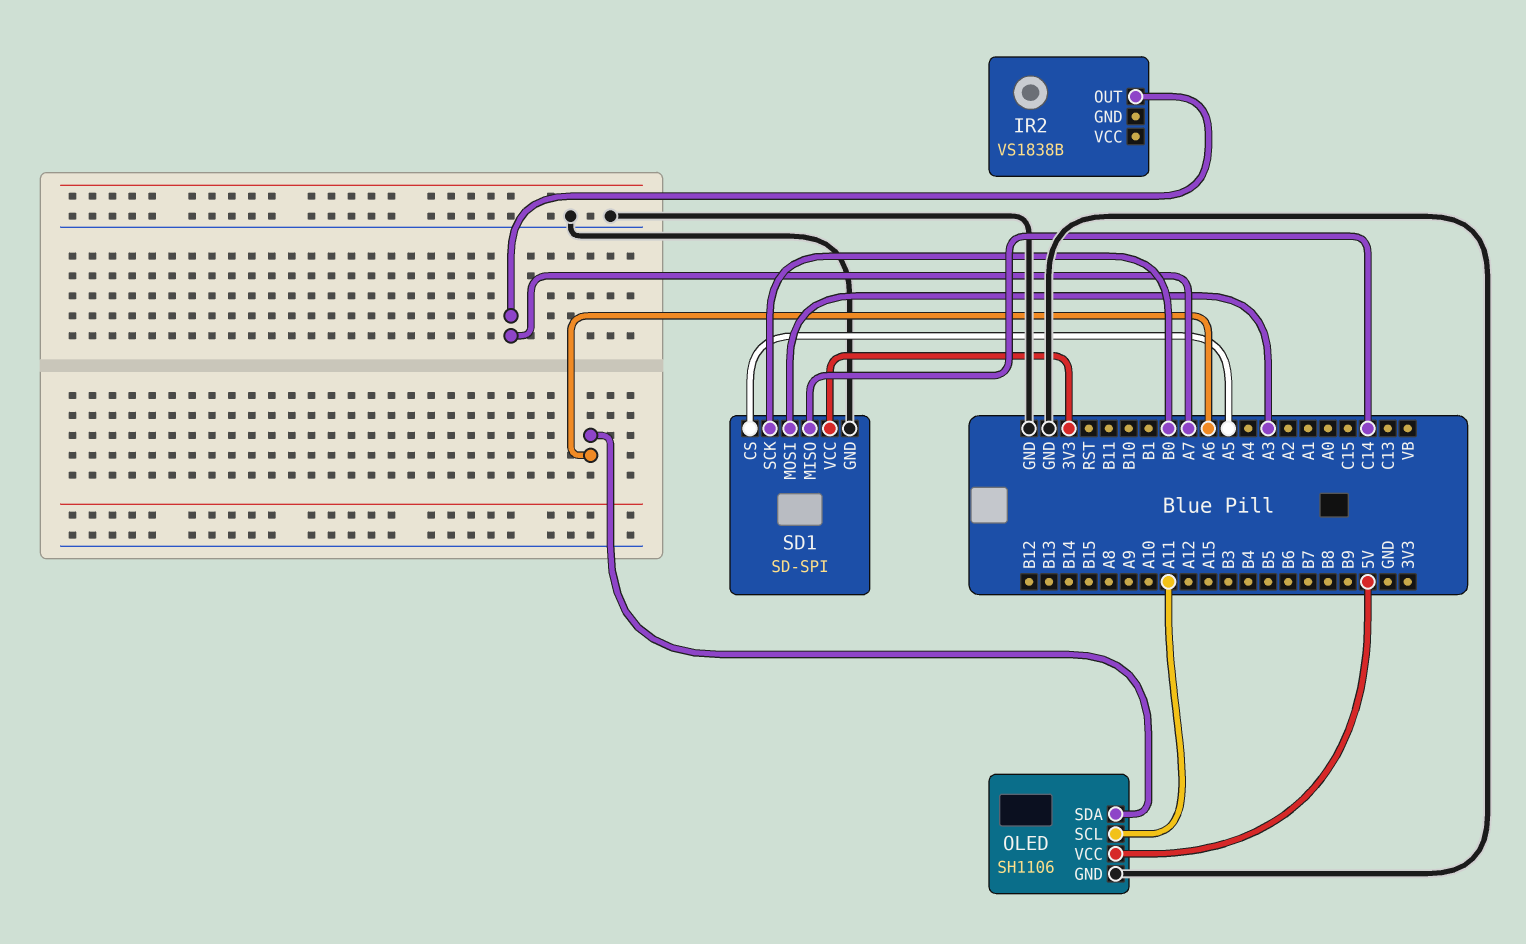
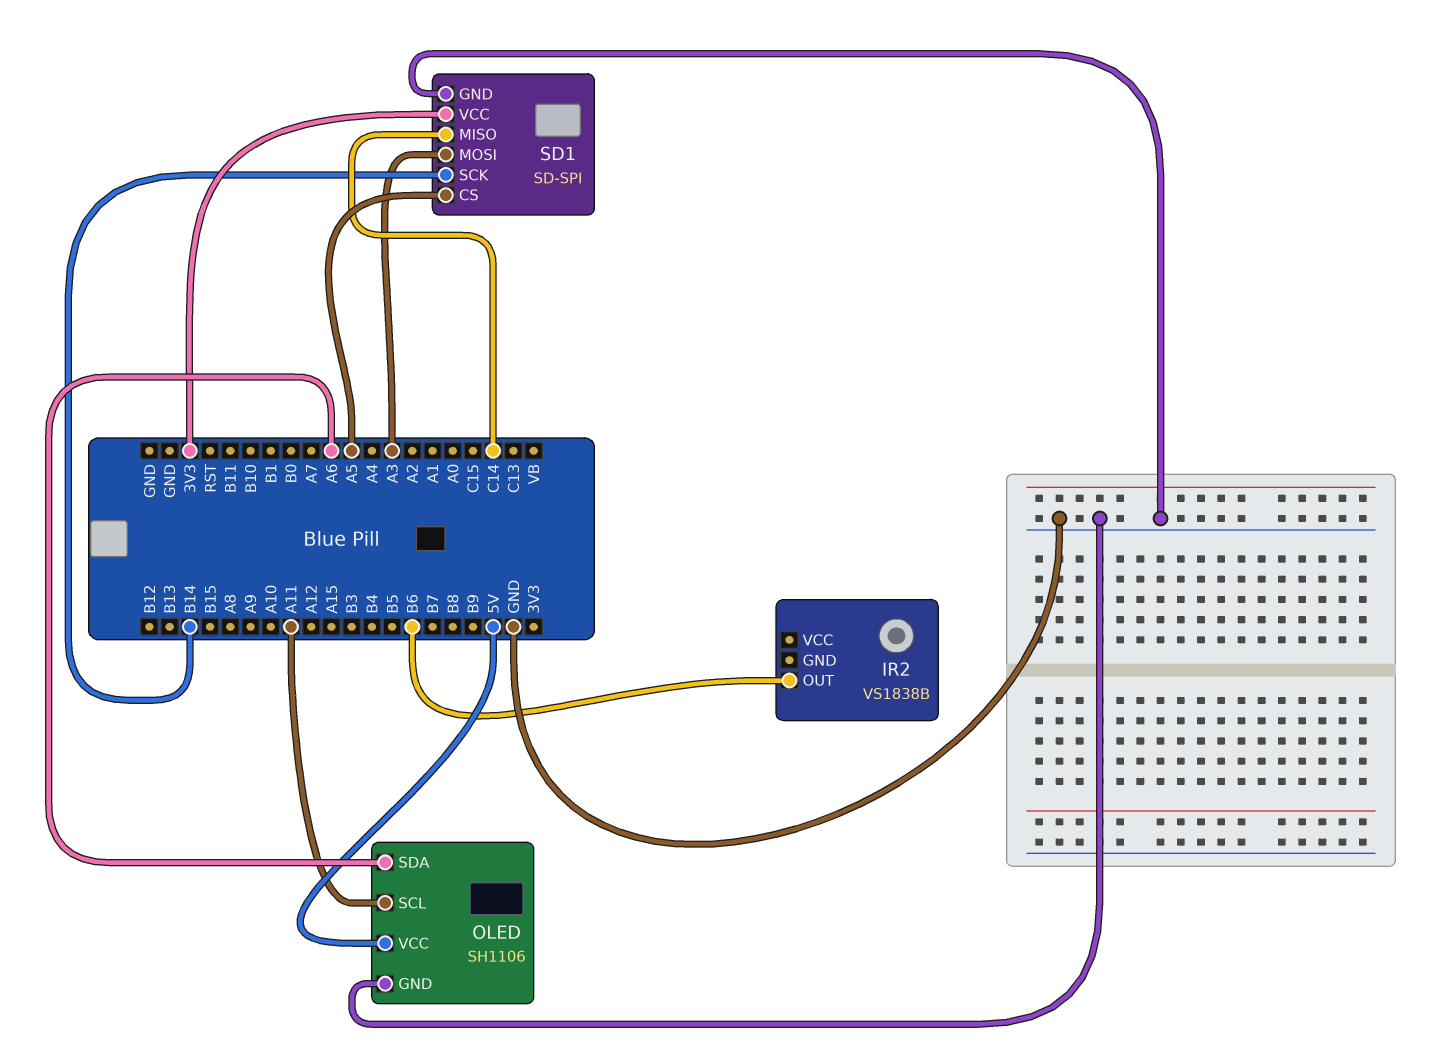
IR2 pin OUT: A7 -> B6
SD1 pin SCK: B0 -> B14

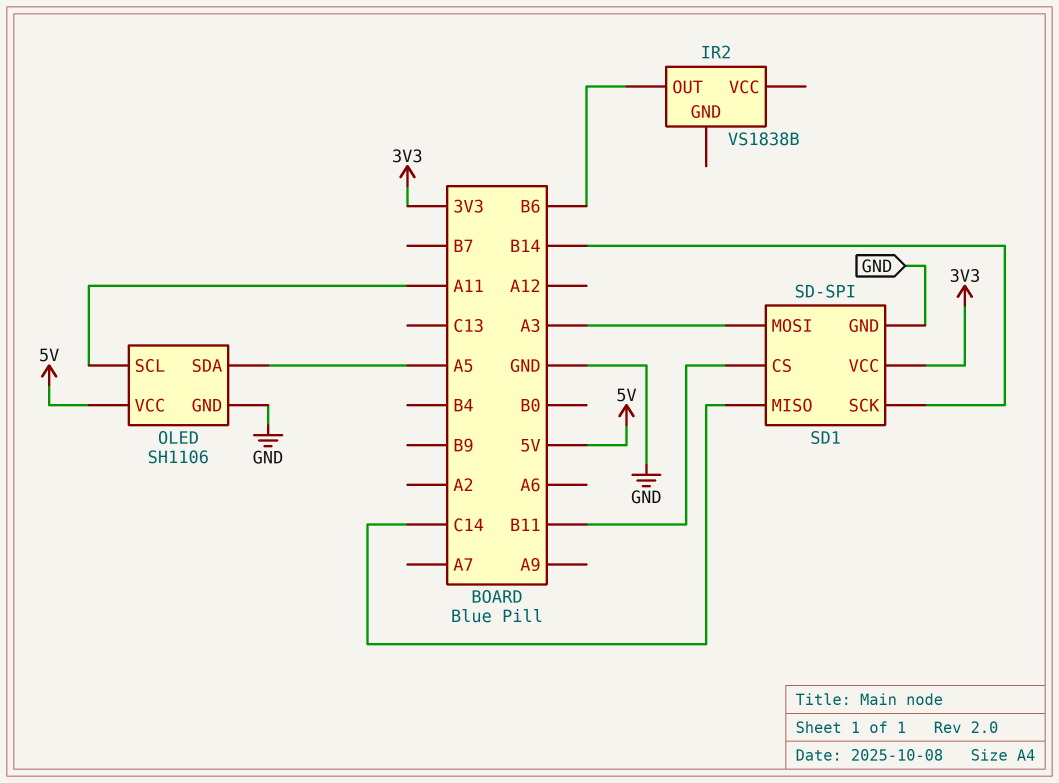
OLED pin SDA: A6 -> A5
SD1 pin CS: A5 -> B11

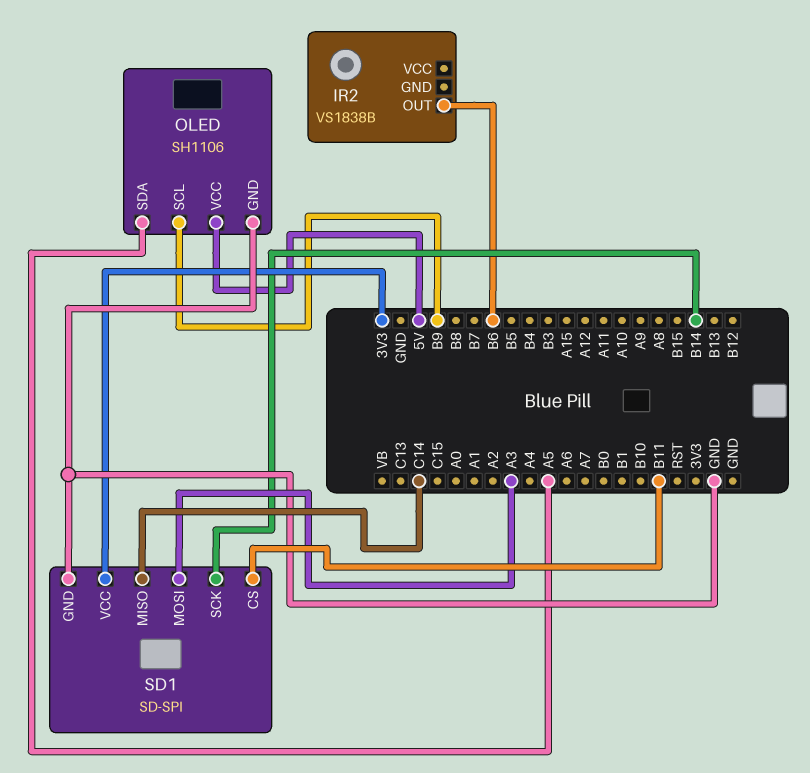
OLED pin SCL: A11 -> B9

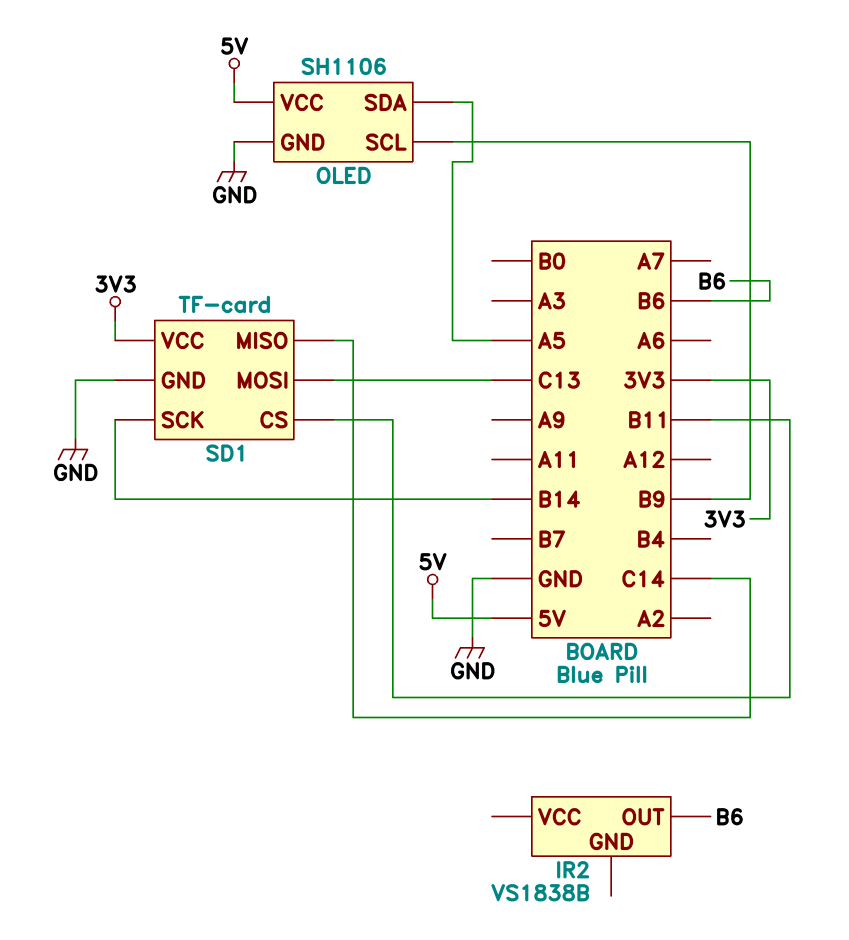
SD1: SD-SPI -> TF-card
SD1 pin MOSI: A3 -> C13

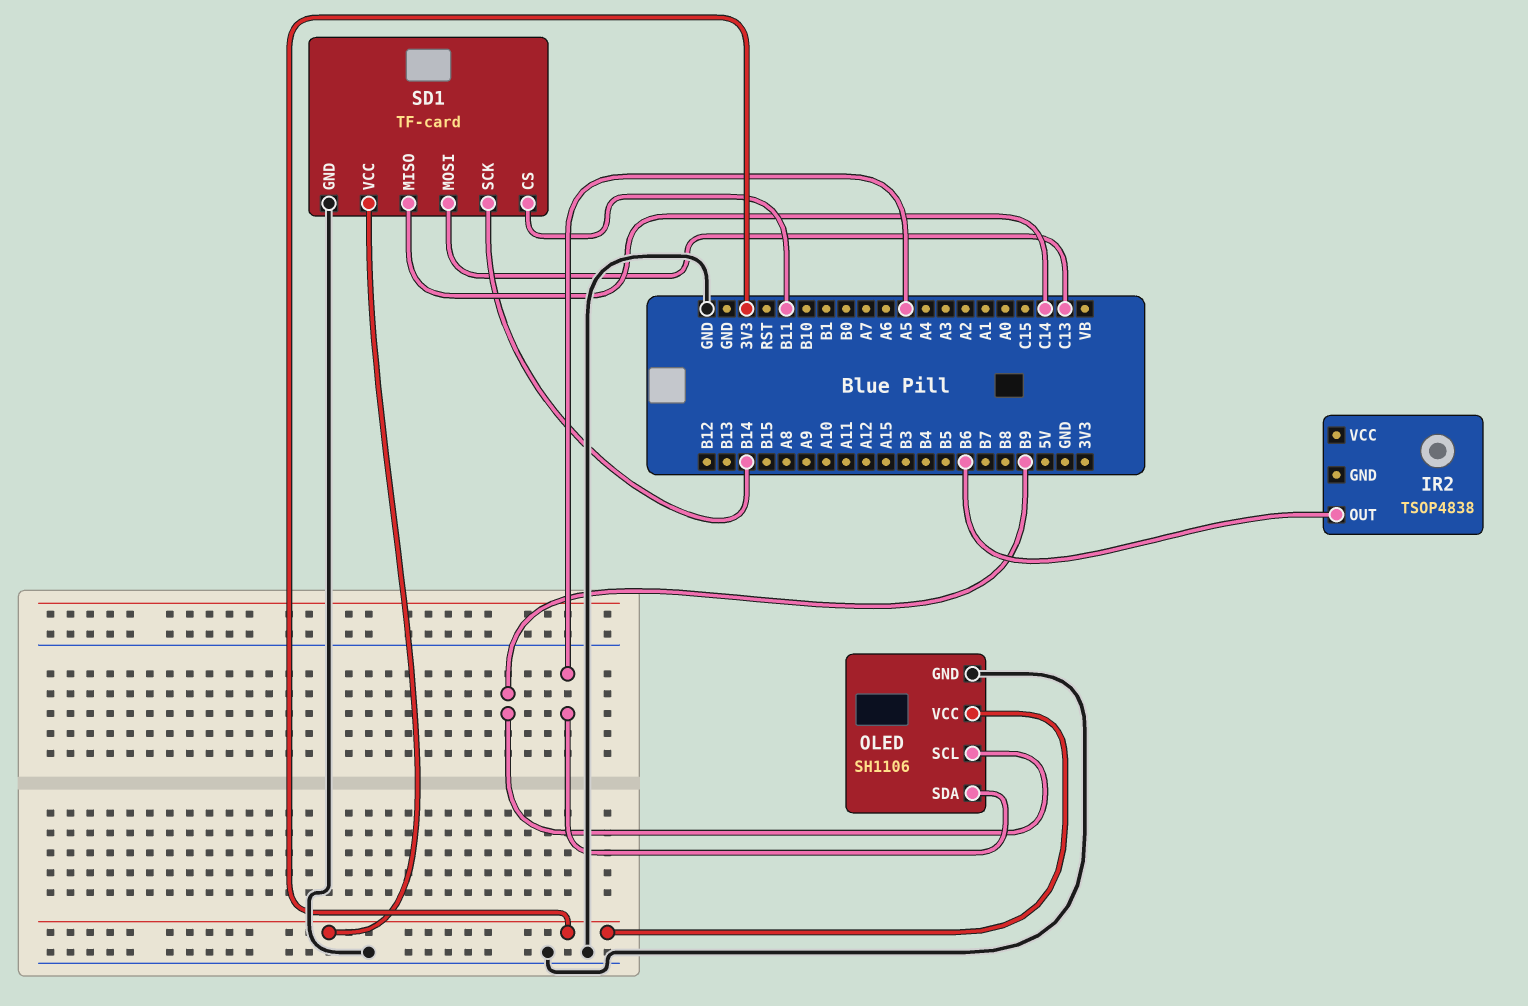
IR2: VS1838B -> TSOP4838
OLED pin VCC: 5V -> 3V3

